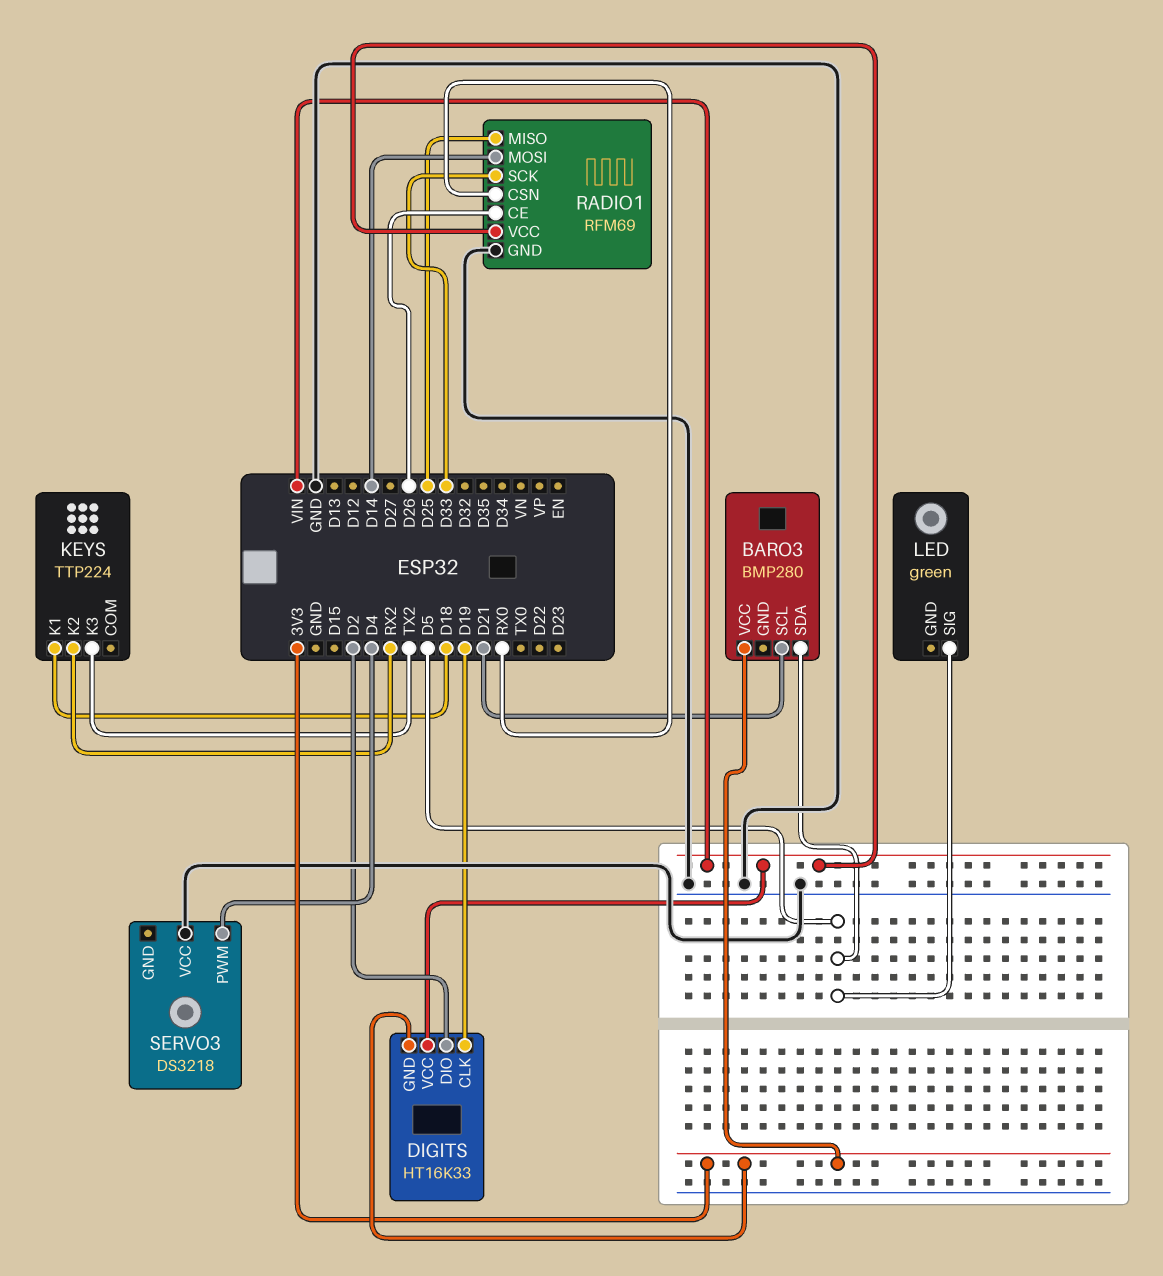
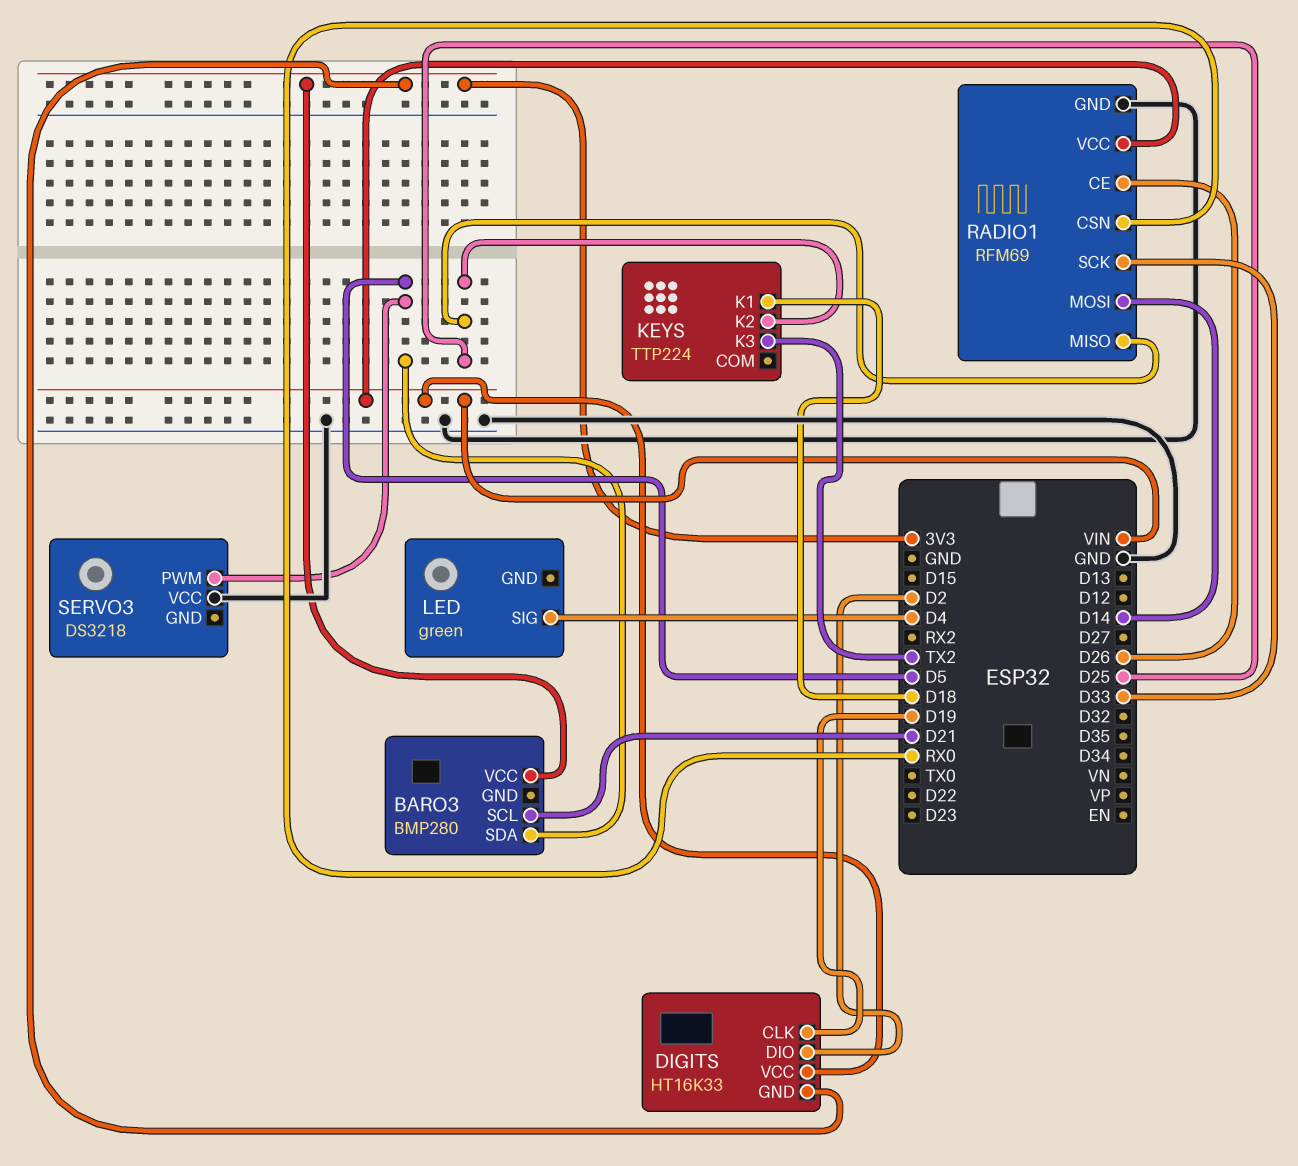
KEYS pin K2: RX2 -> D25
LED pin SIG: D5 -> D4
SERVO3 pin PWM: D4 -> D5

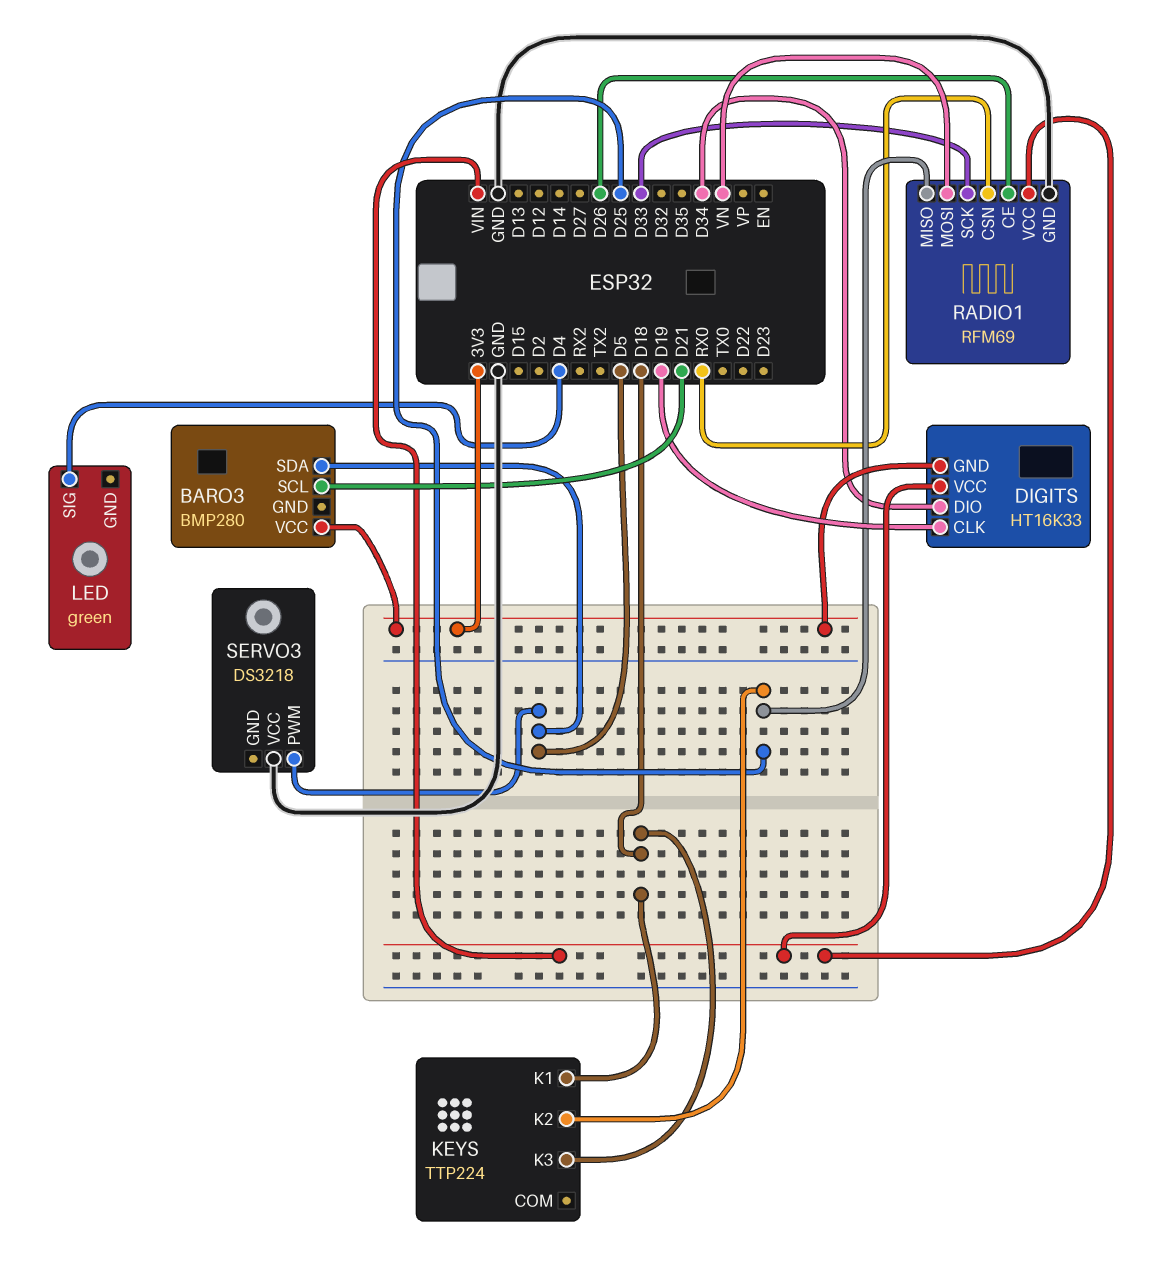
DIGITS pin DIO: D2 -> D34
KEYS pin K3: TX2 -> D18
RADIO1 pin MOSI: D14 -> VN

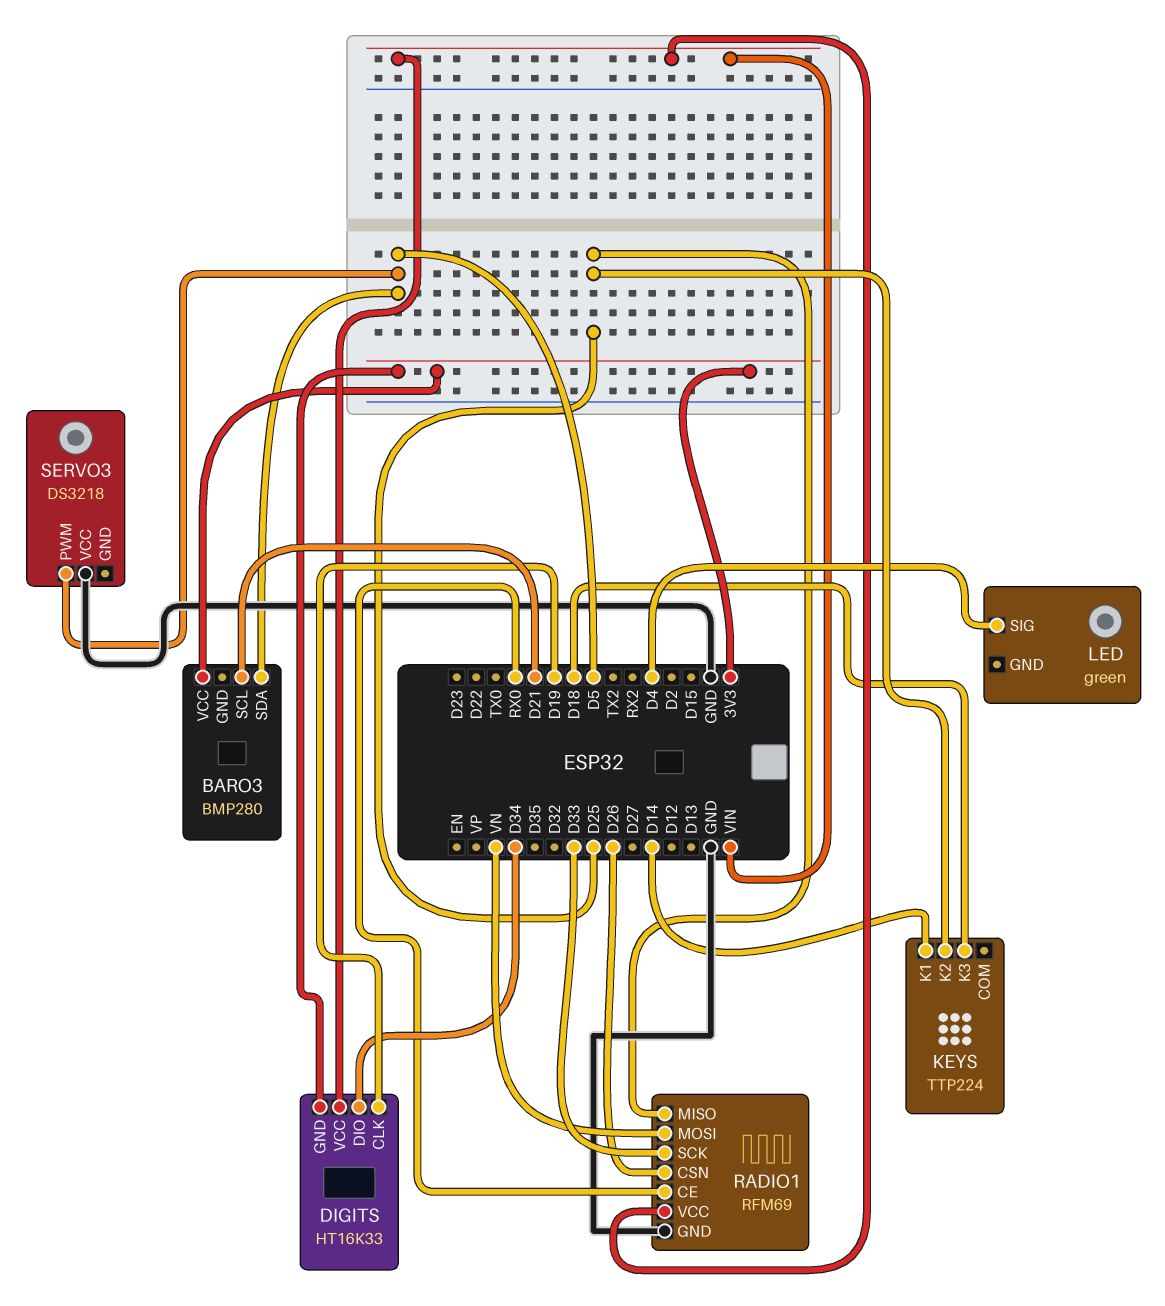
KEYS pin K1: D18 -> D14
RADIO1 pin CE: D26 -> RX0
RADIO1 pin CSN: RX0 -> D26

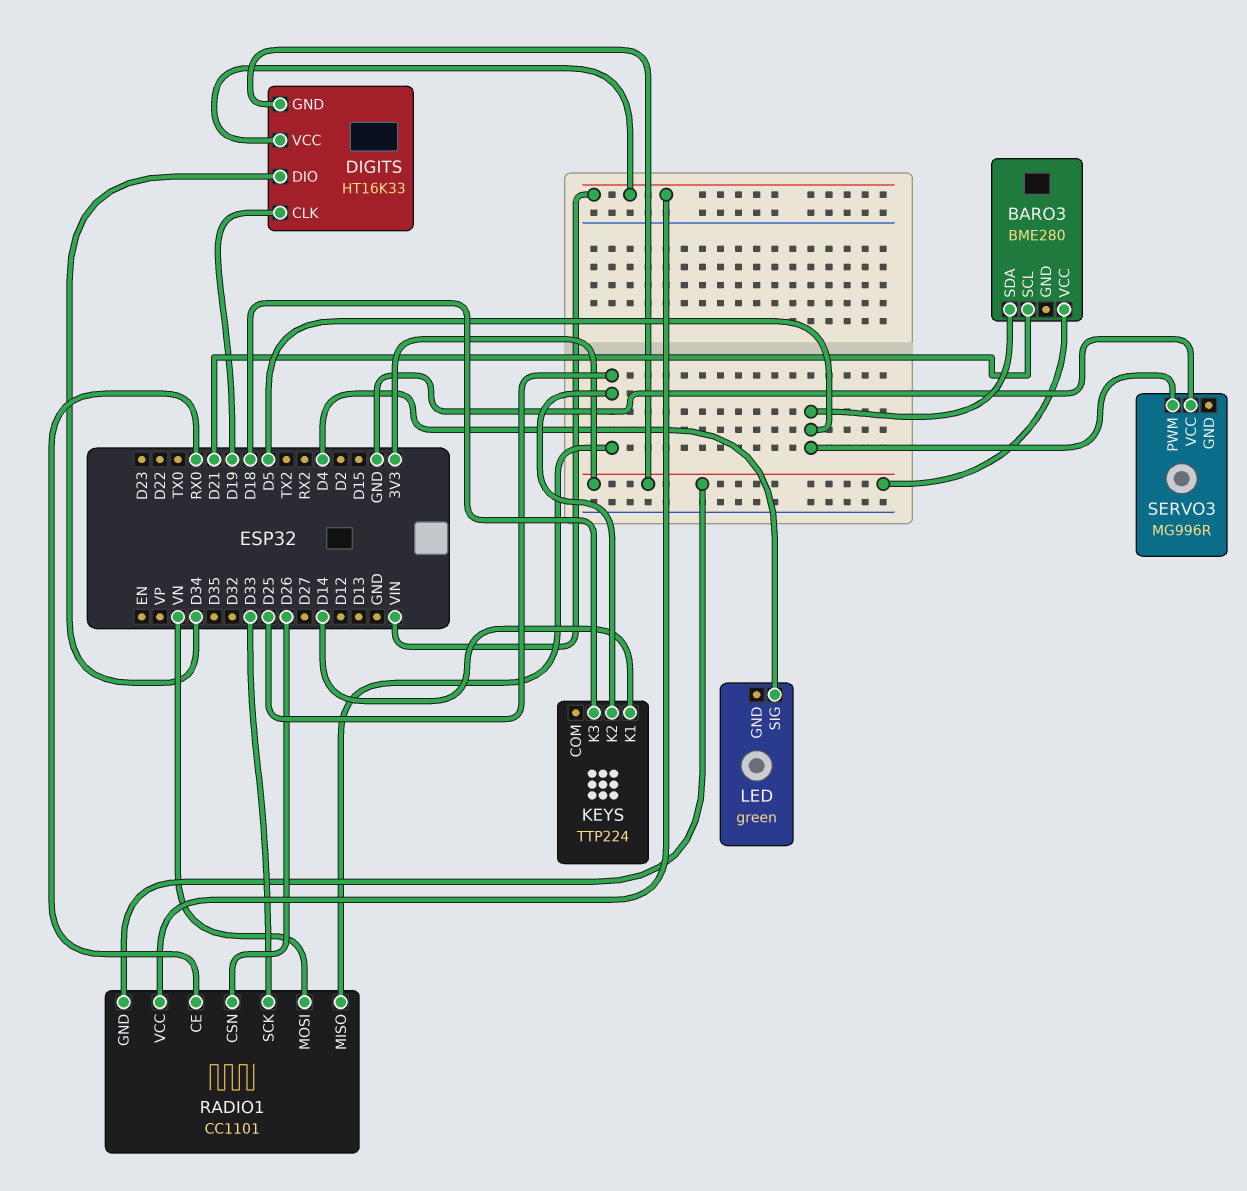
BARO3: BMP280 -> BME280
RADIO1: RFM69 -> CC1101
RADIO1 pin GND: GND -> 3V3
SERVO3: DS3218 -> MG996R

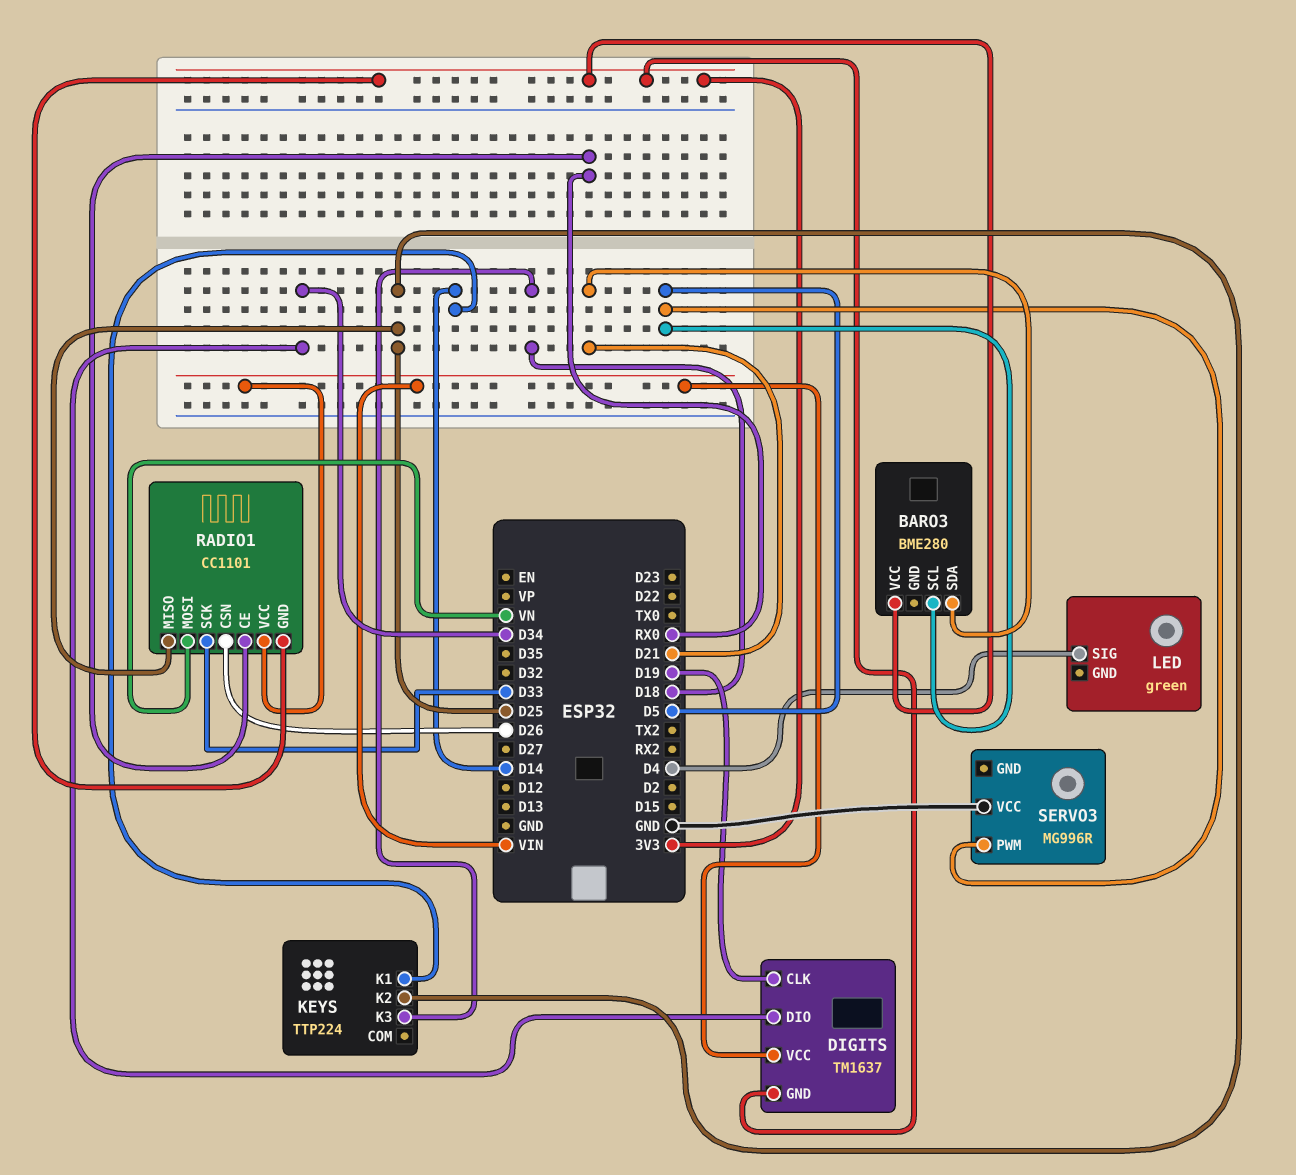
BARO3 pin SCL: D21 -> D5
BARO3 pin SDA: D5 -> D21
DIGITS: HT16K33 -> TM1637

